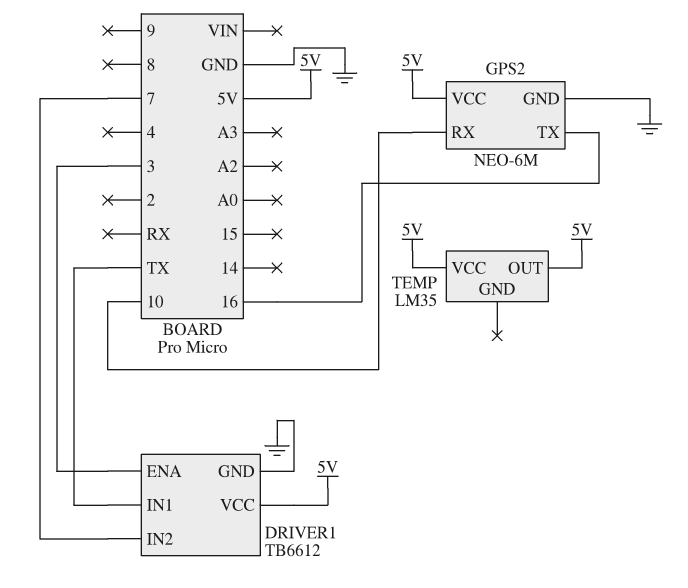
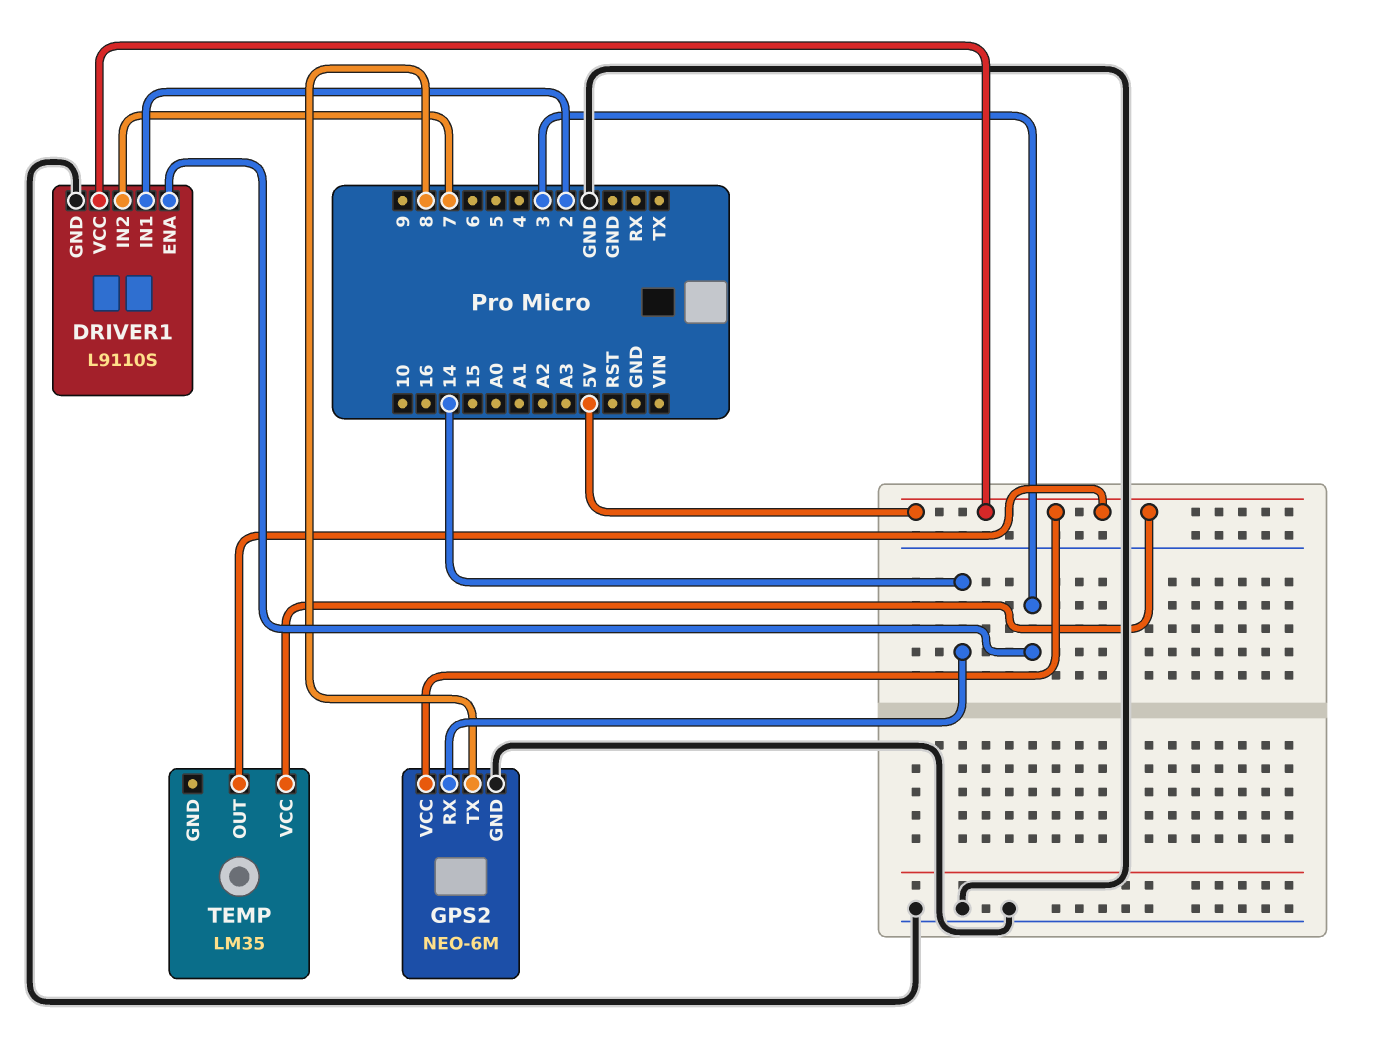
DRIVER1: TB6612 -> L9110S
DRIVER1 pin IN1: TX -> 2
GPS2 pin RX: 10 -> 14
GPS2 pin TX: 16 -> 8

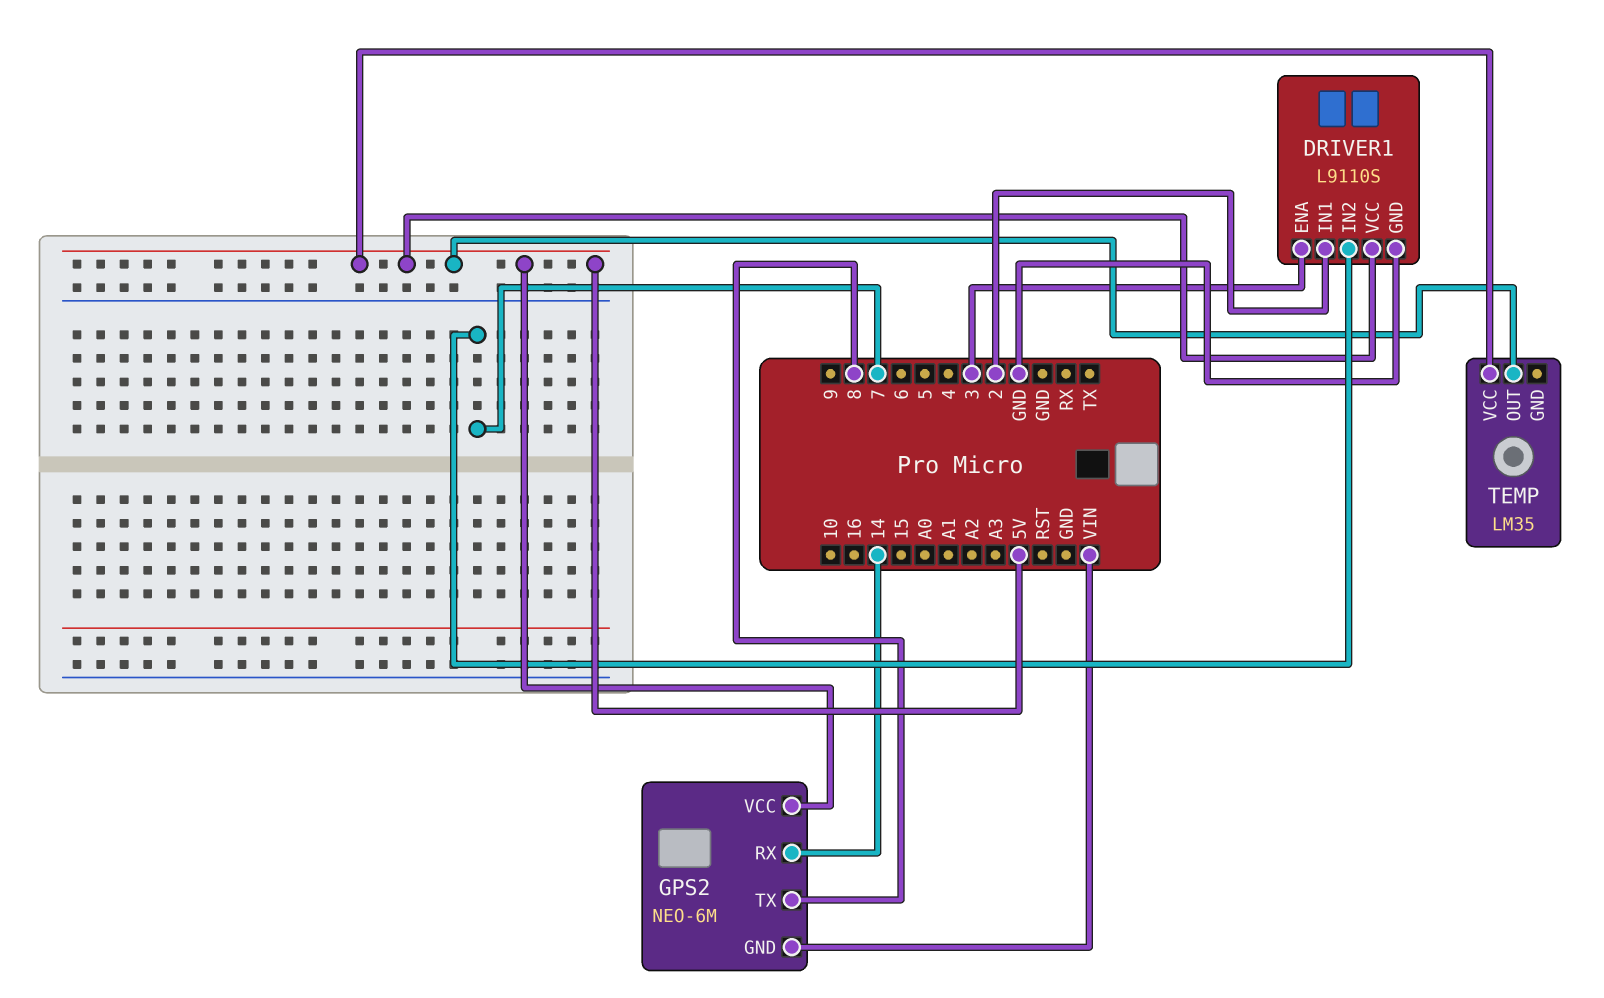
GPS2 pin GND: GND -> VIN

